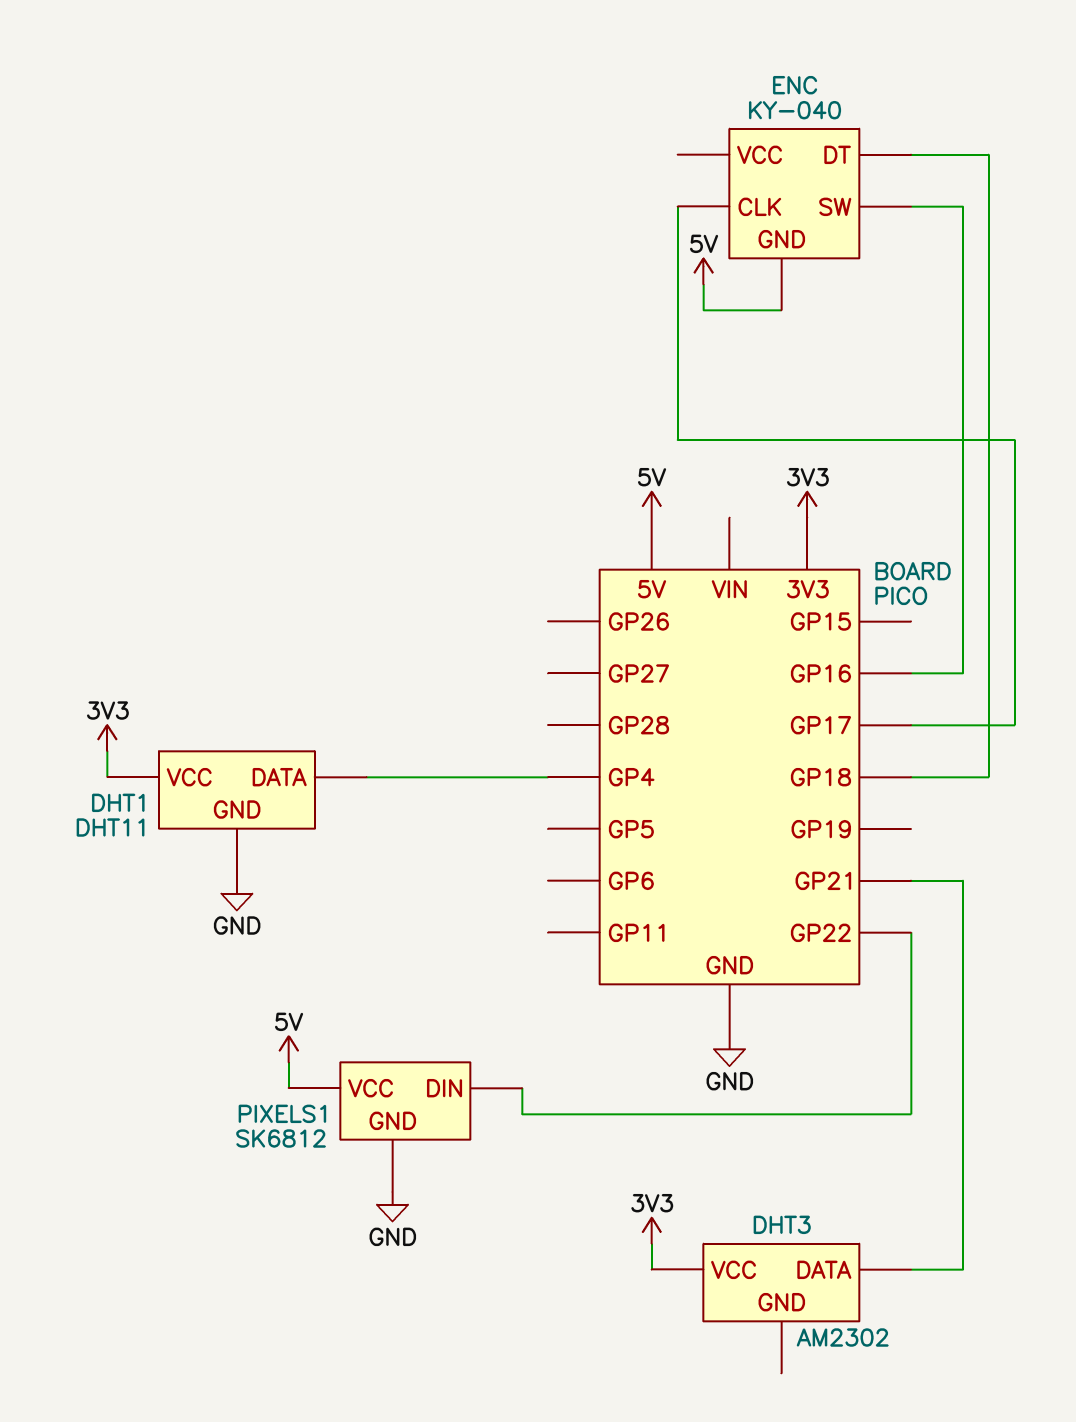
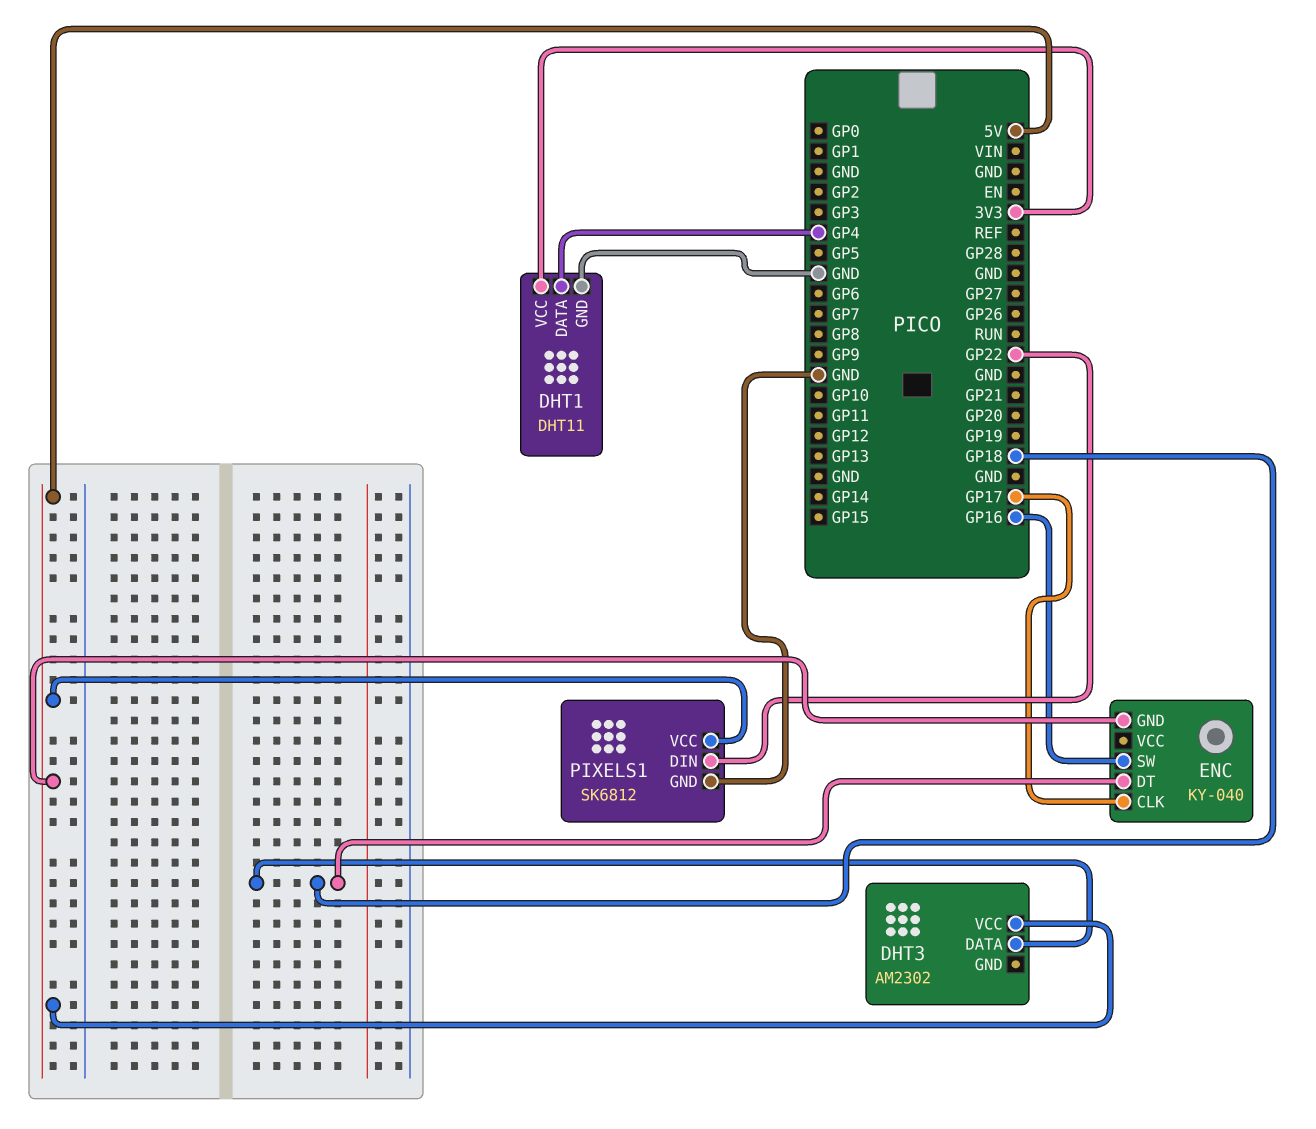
DHT3 pin DATA: GP21 -> GP18
DHT3 pin VCC: 3V3 -> 5V

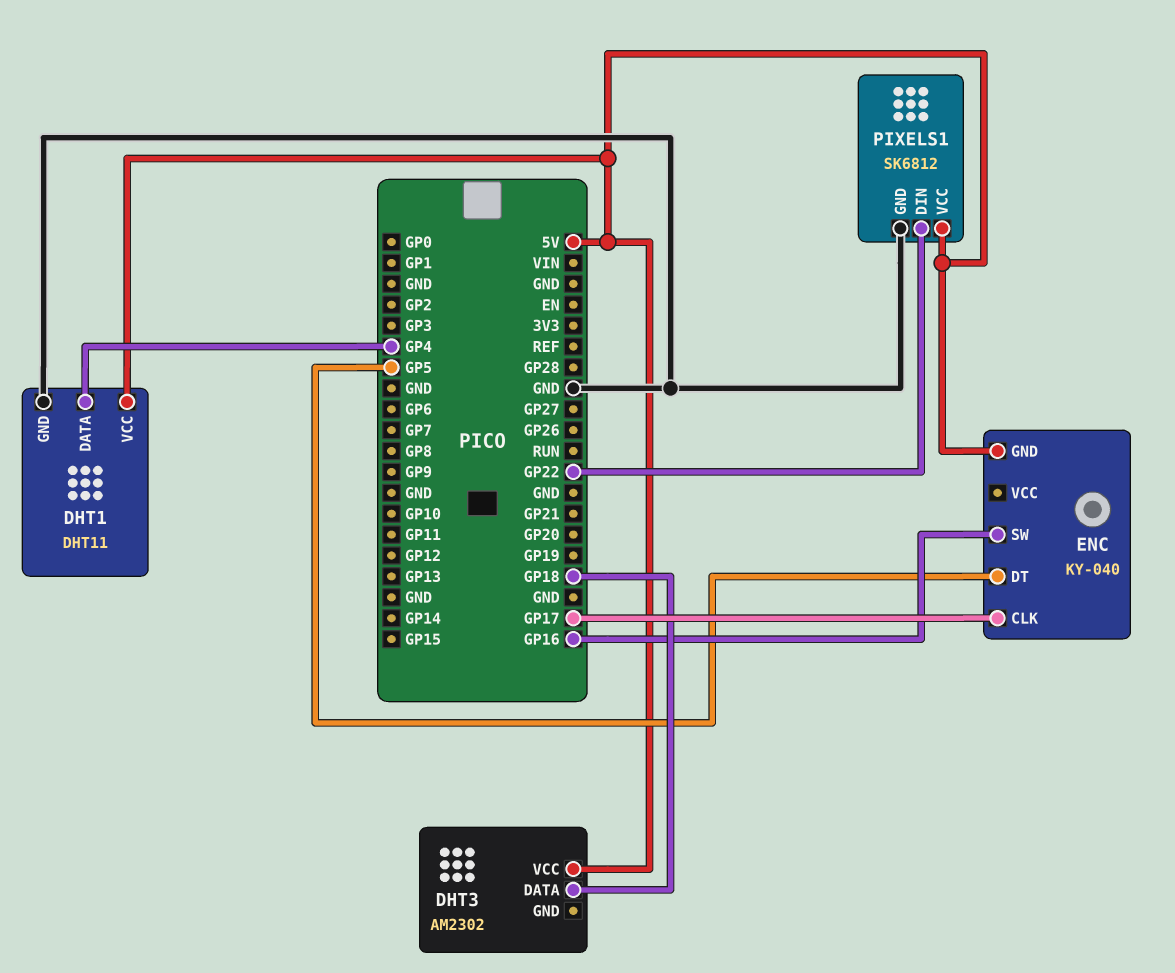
DHT1 pin VCC: 3V3 -> 5V
ENC pin DT: GP18 -> GP5

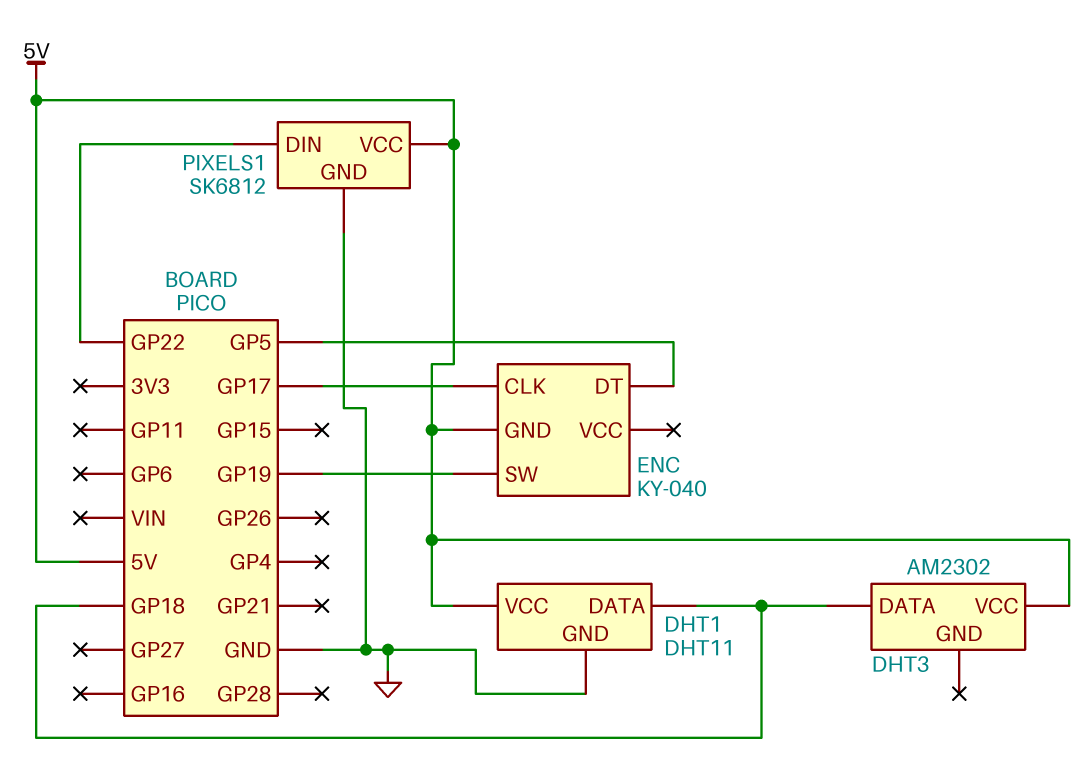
DHT1 pin DATA: GP4 -> GP18
ENC pin SW: GP16 -> GP19

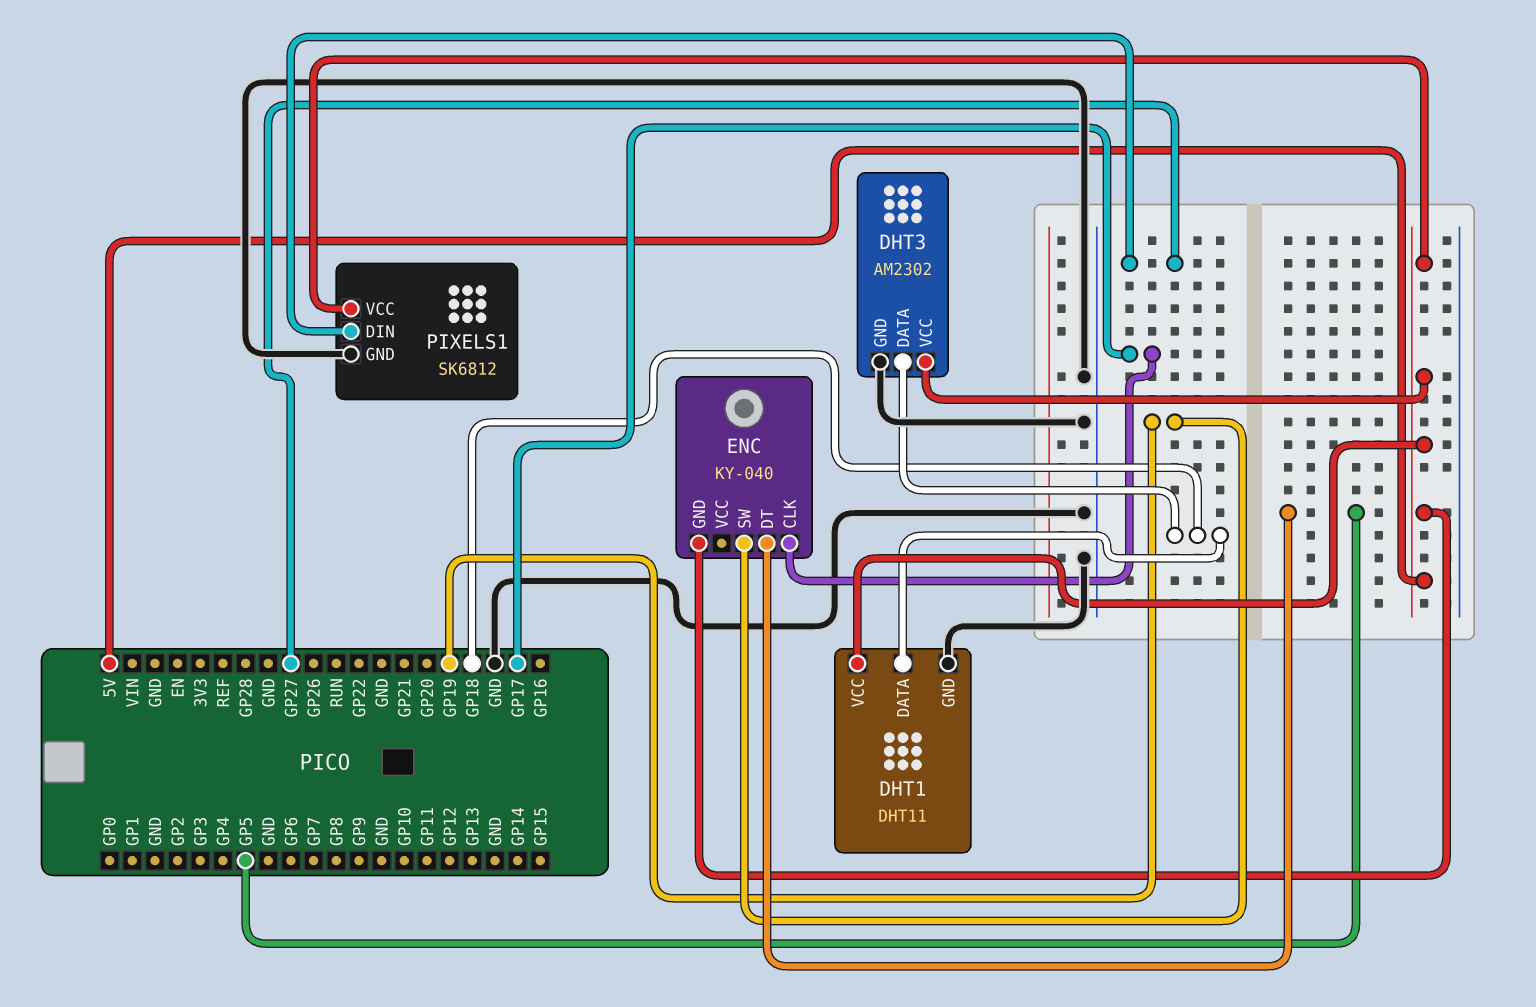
DHT3 pin GND: none -> GND
PIXELS1 pin DIN: GP22 -> GP27

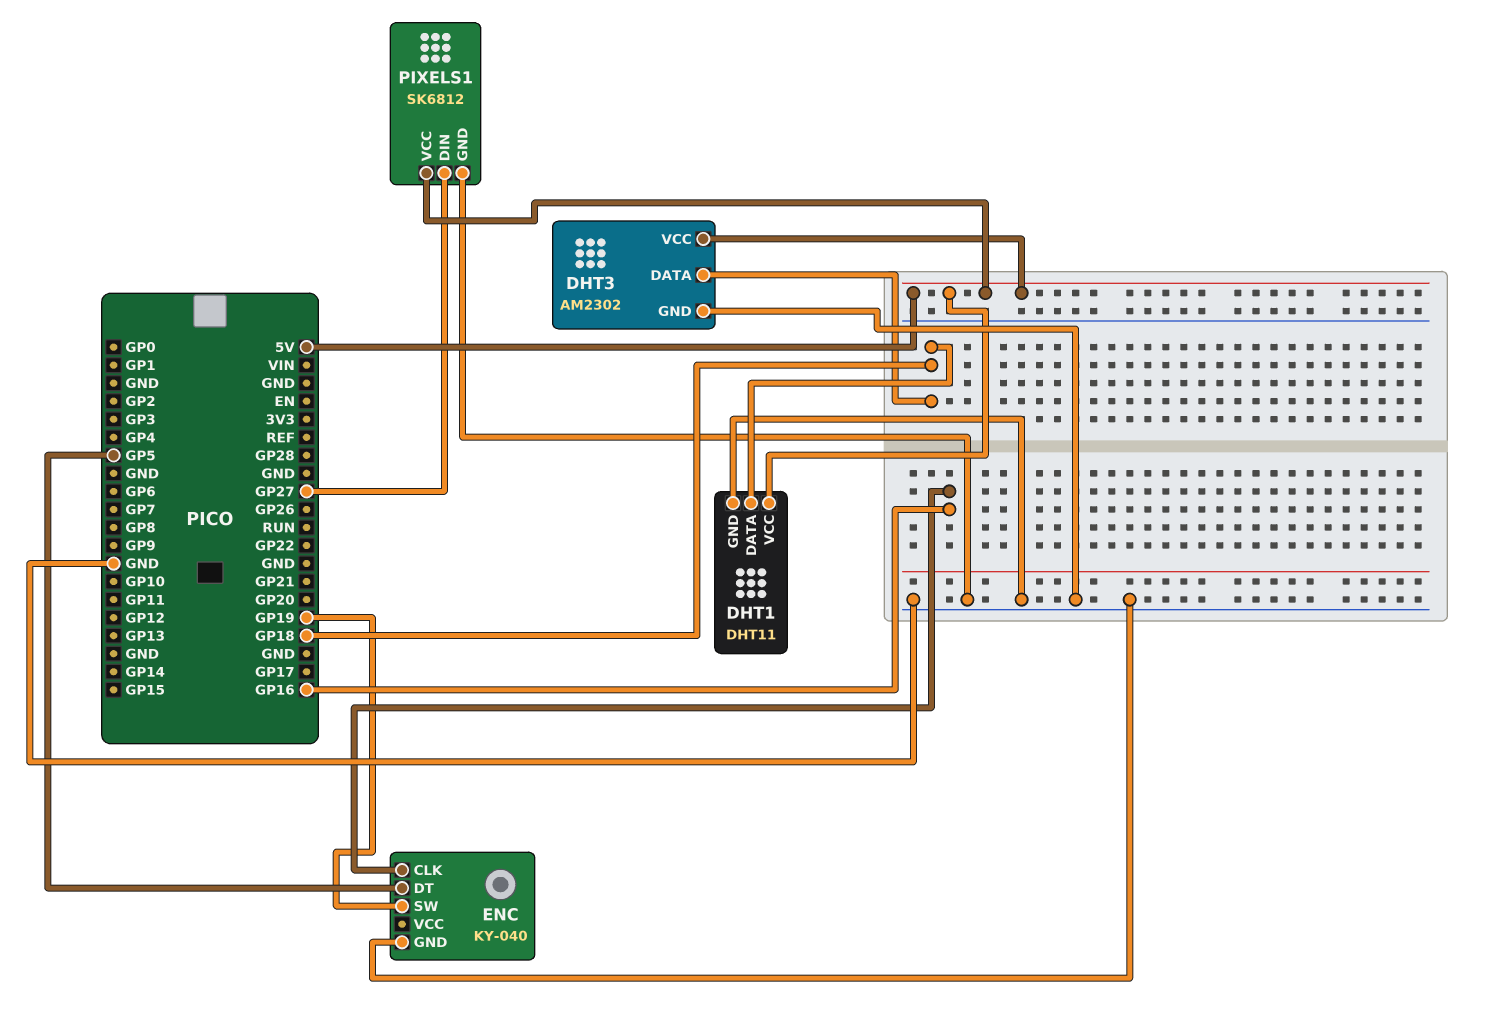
ENC pin CLK: GP17 -> GP16
ENC pin GND: 5V -> GND

